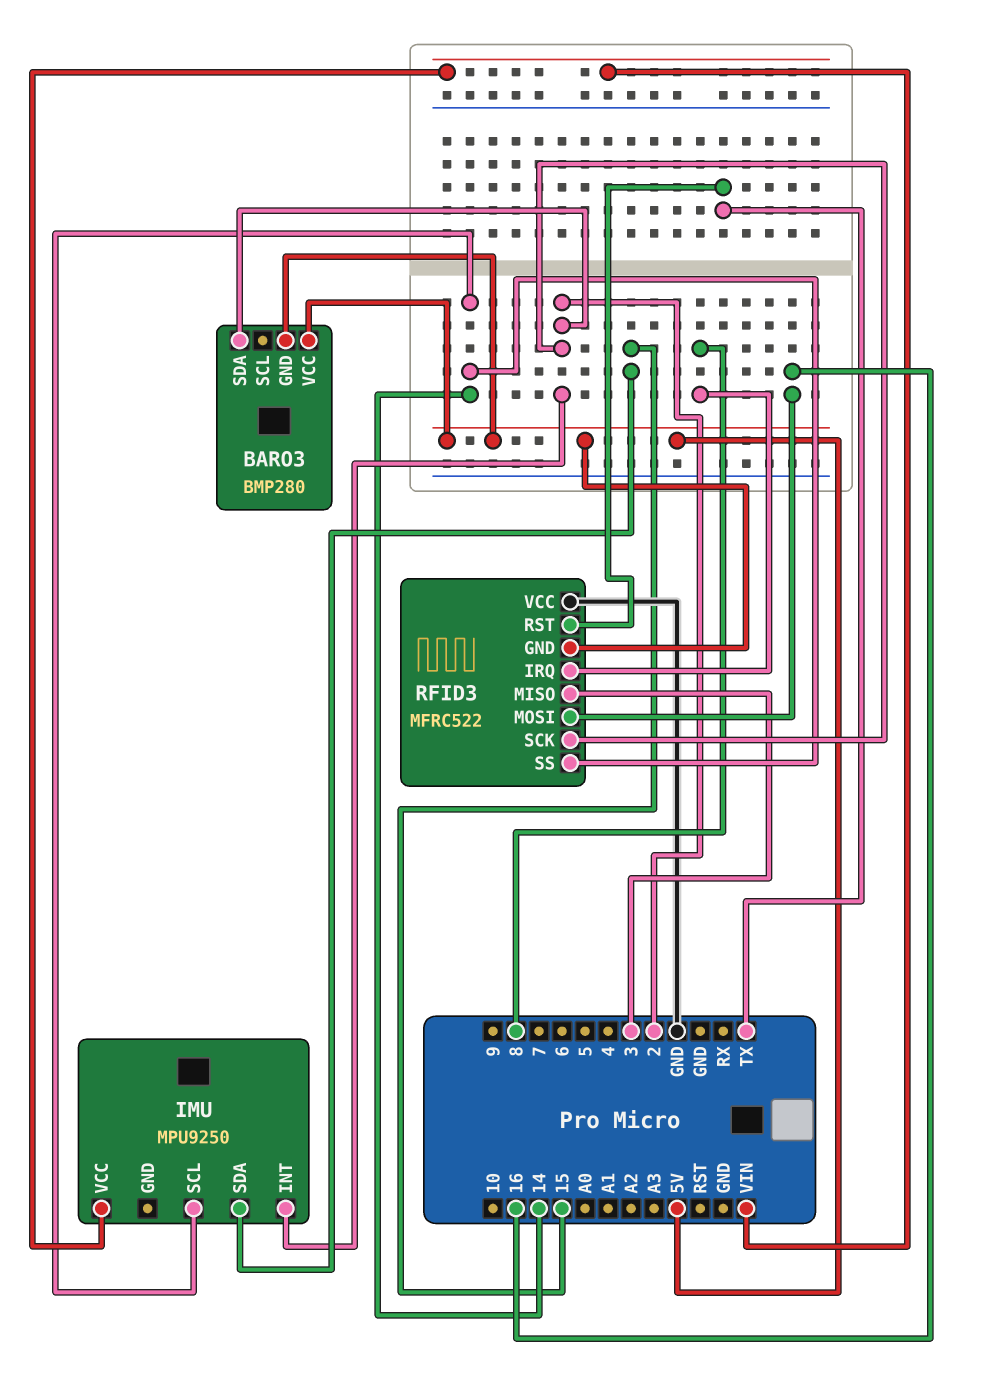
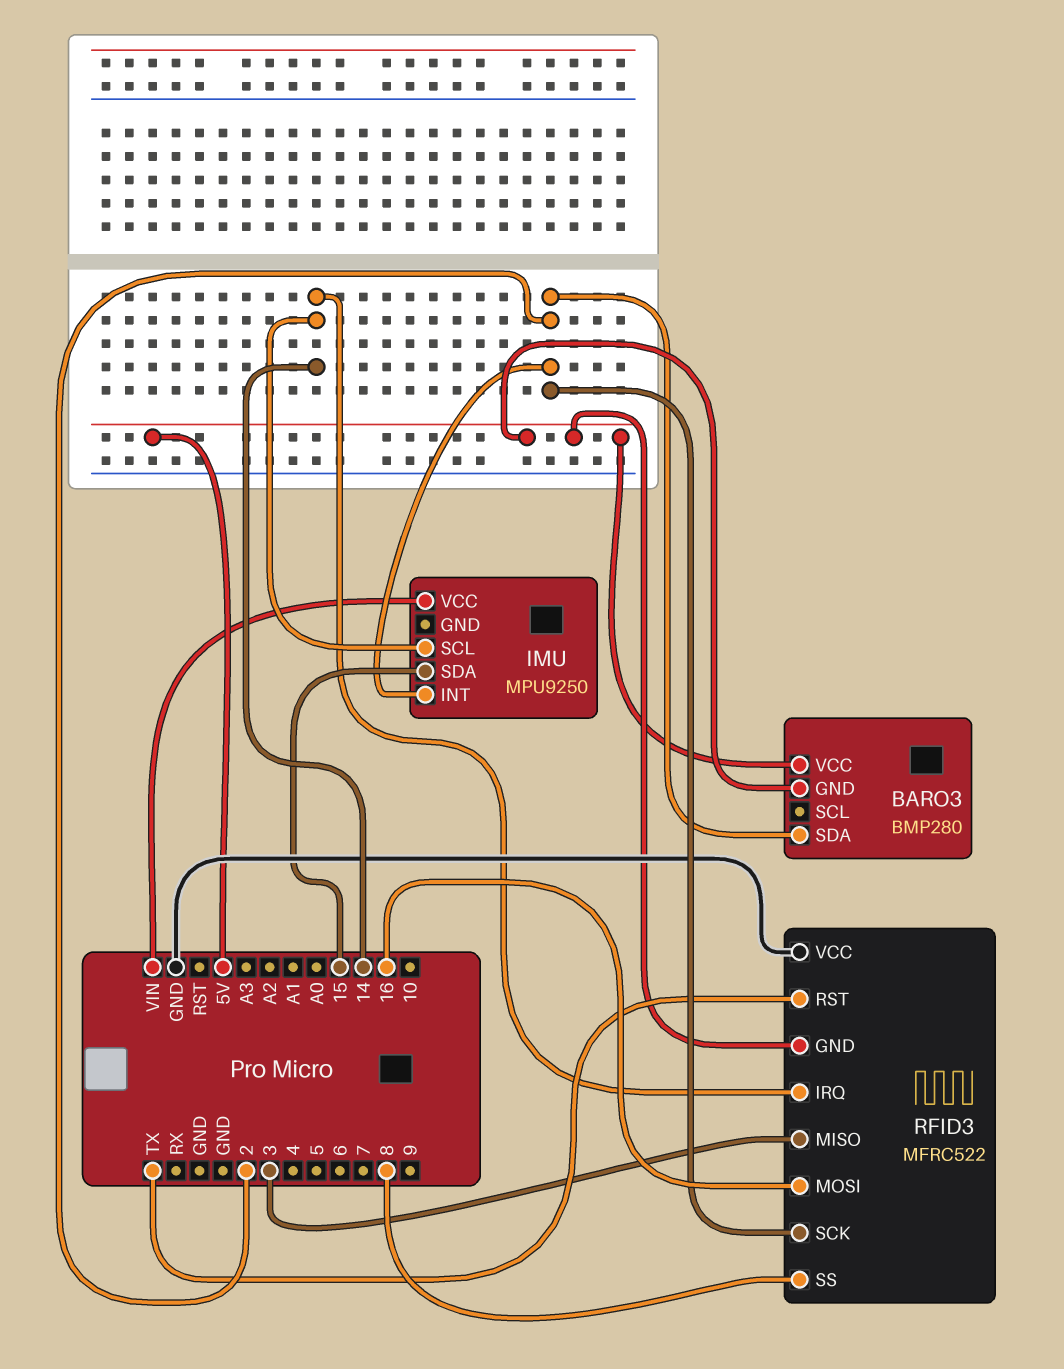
RFID3 pin IRQ: 8 -> 14
RFID3 pin SS: 14 -> 8

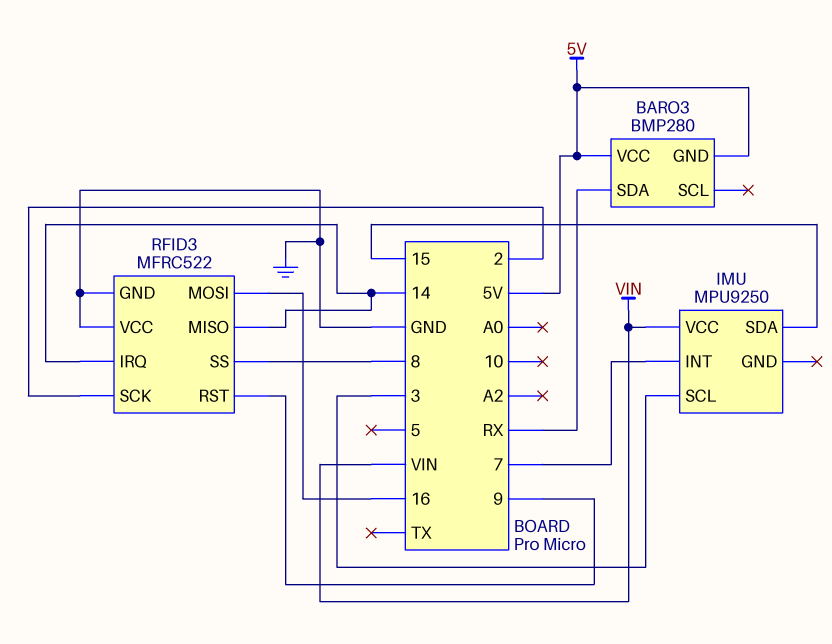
BARO3 pin SDA: 2 -> RX
IMU pin INT: 2 -> 7
IMU pin SCL: 14 -> 3
RFID3 pin GND: 5V -> GND
RFID3 pin MISO: 3 -> 14
RFID3 pin RST: TX -> 9

